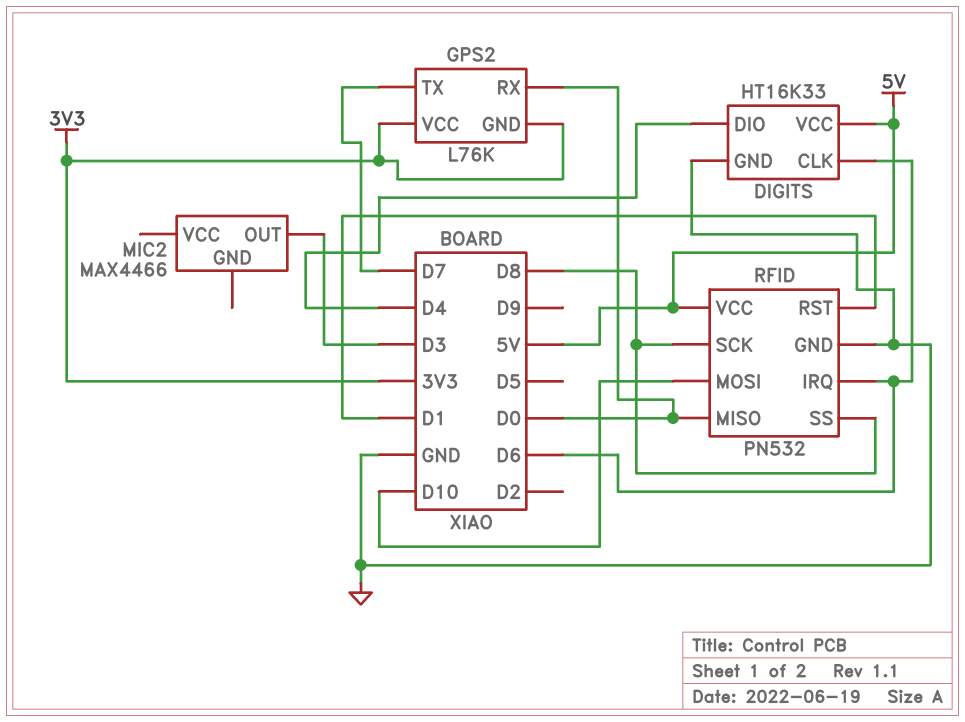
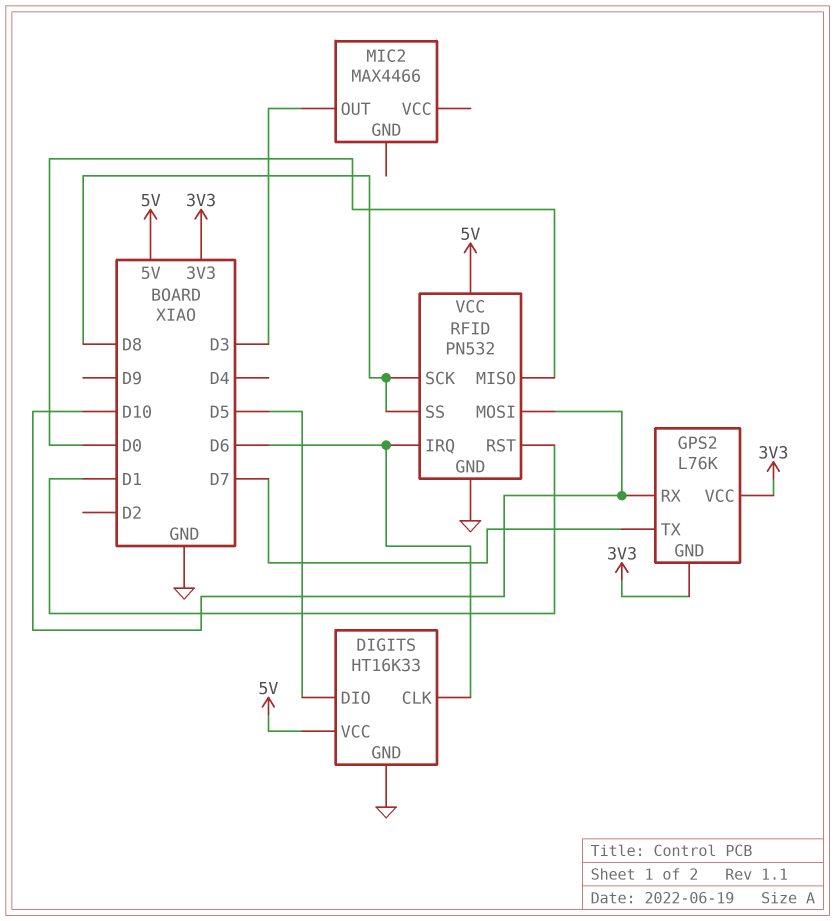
DIGITS pin DIO: D4 -> D5
GPS2 pin RX: D0 -> D10

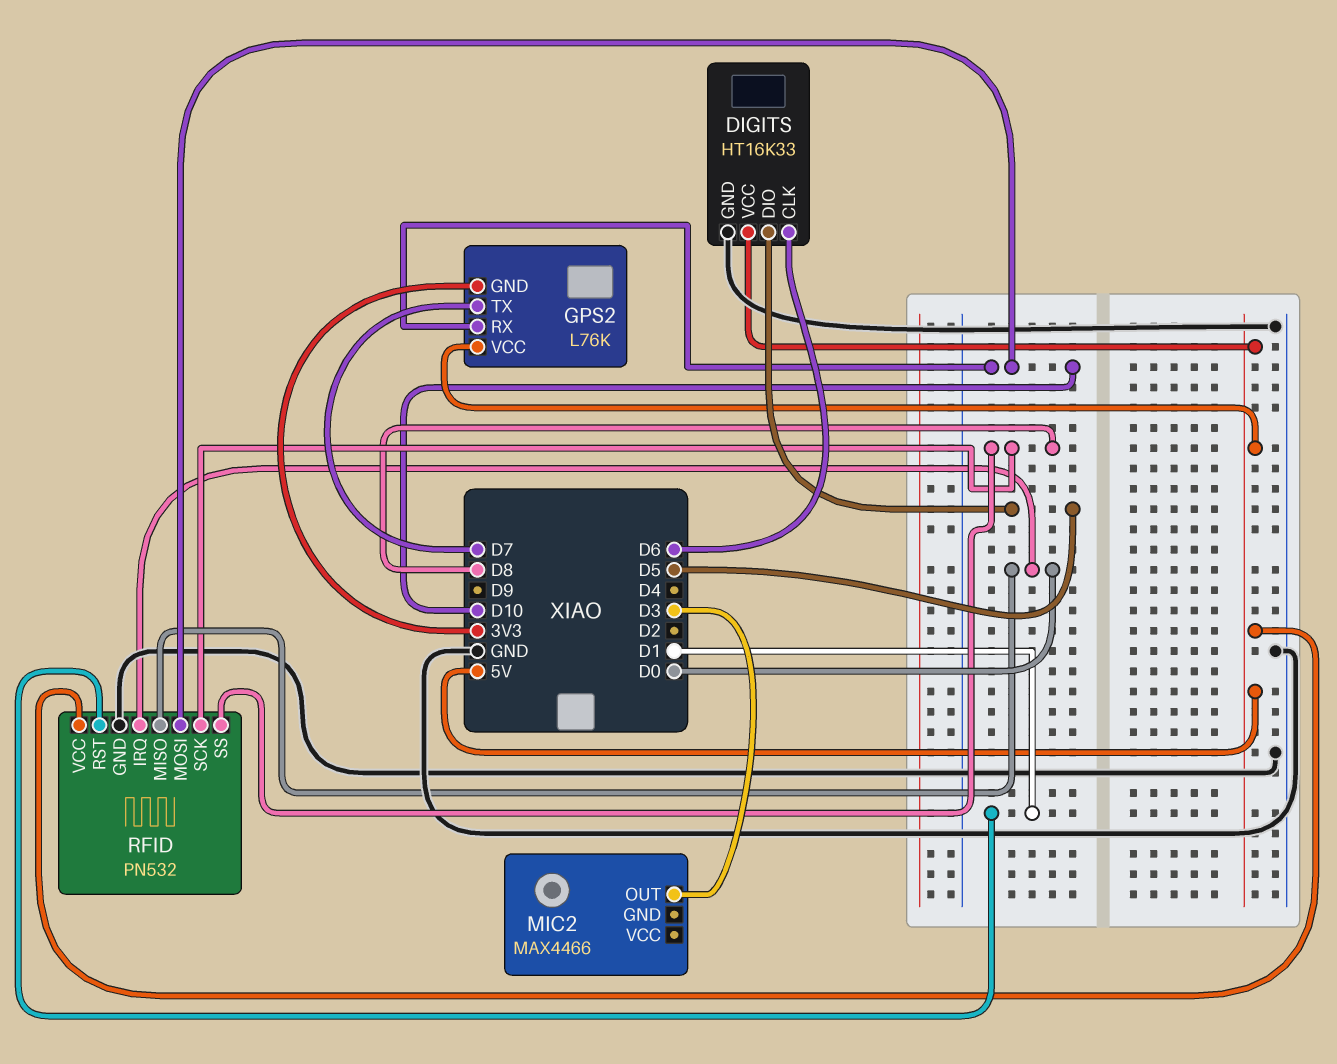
GPS2 pin VCC: 3V3 -> 5V
RFID pin IRQ: D6 -> D0

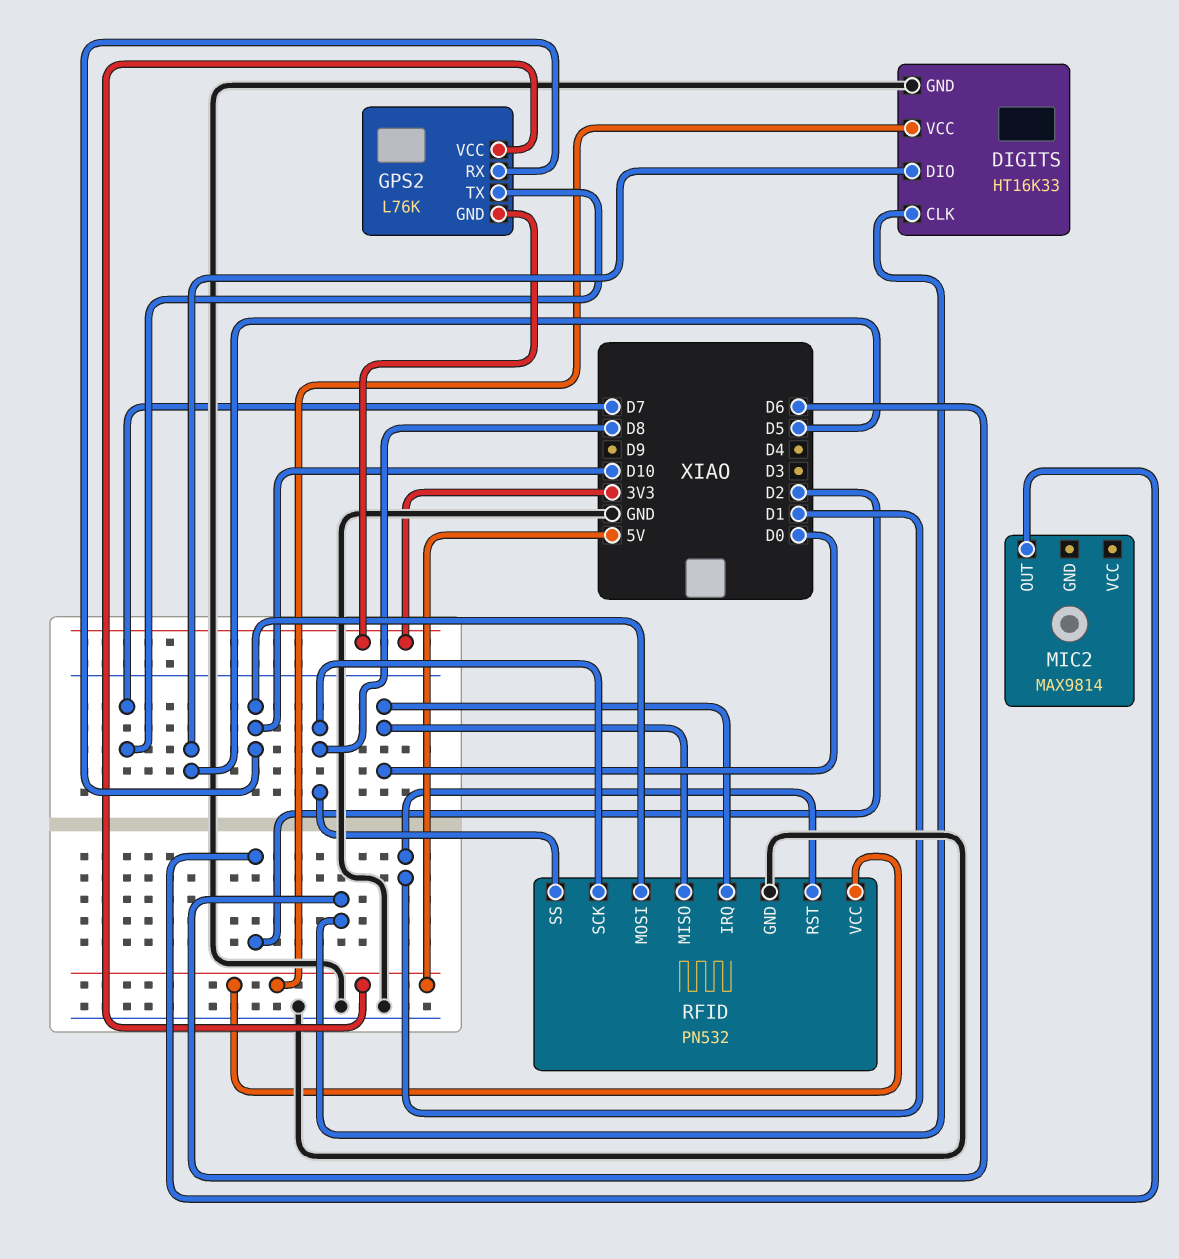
MIC2: MAX4466 -> MAX9814
MIC2 pin OUT: D3 -> D2

